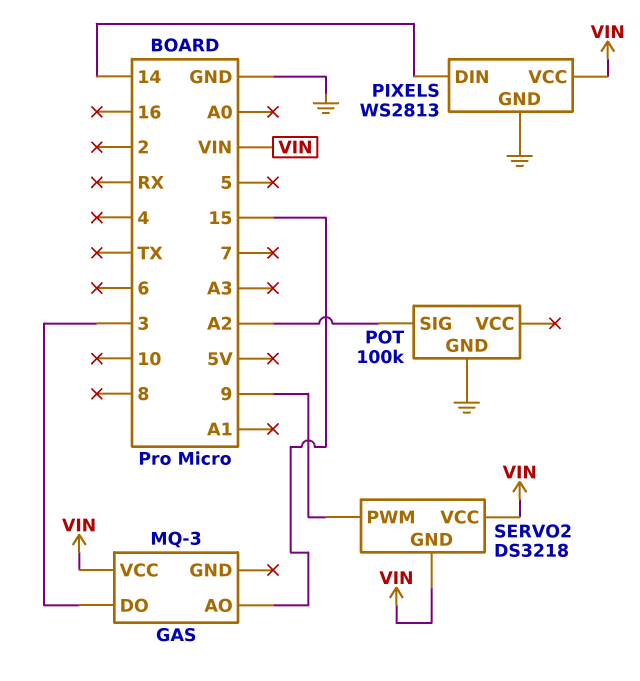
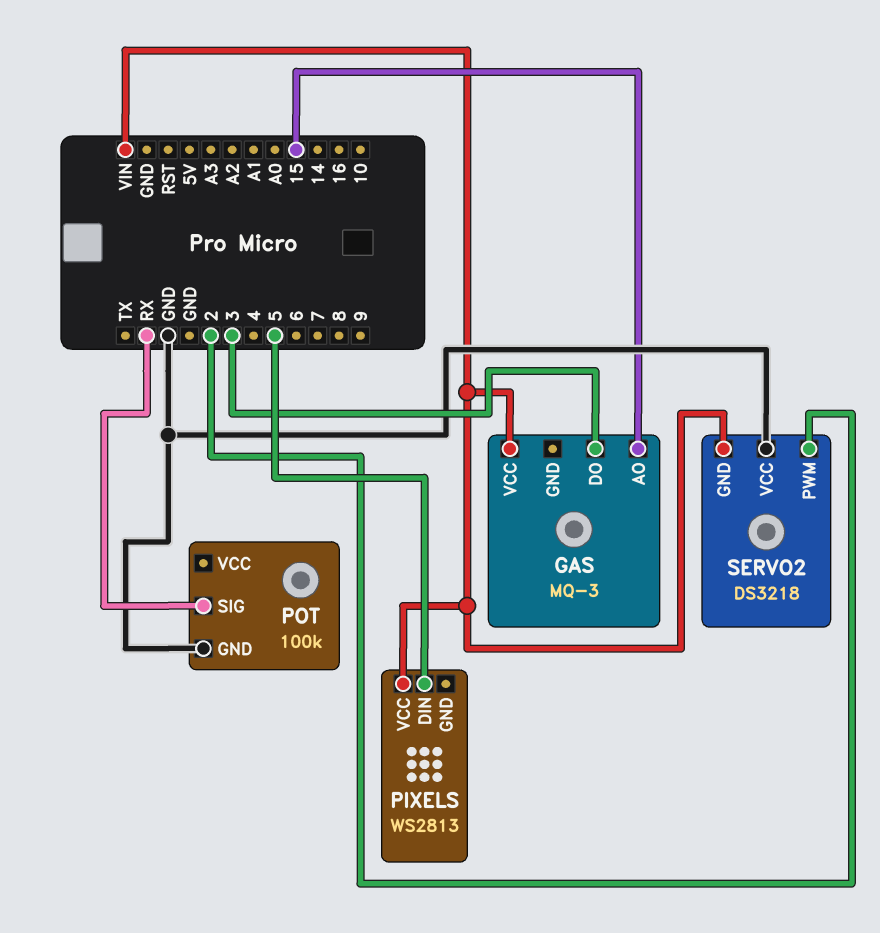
PIXELS pin DIN: 14 -> 5
PIXELS pin GND: GND -> none
POT pin SIG: A2 -> RX
SERVO2 pin PWM: 9 -> 2
SERVO2 pin VCC: VIN -> GND

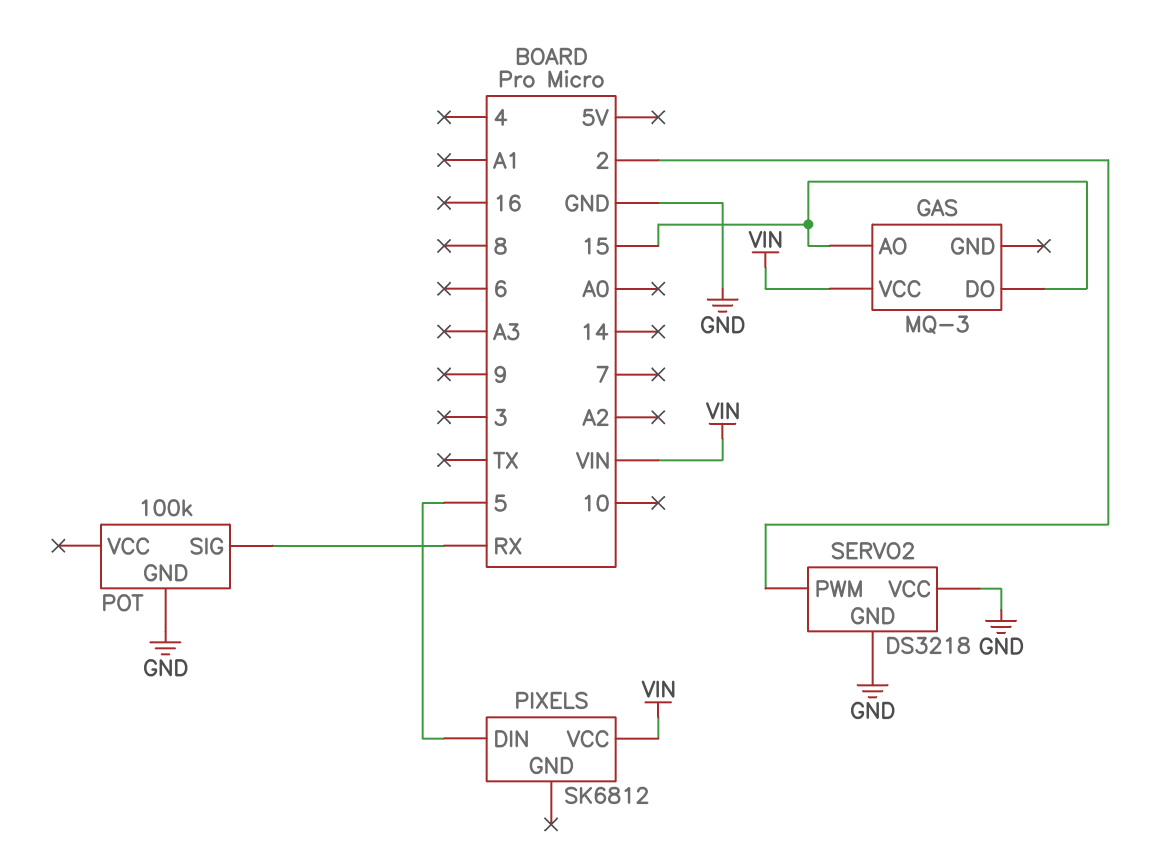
GAS pin DO: 3 -> 15
PIXELS: WS2813 -> SK6812
SERVO2 pin GND: VIN -> GND

